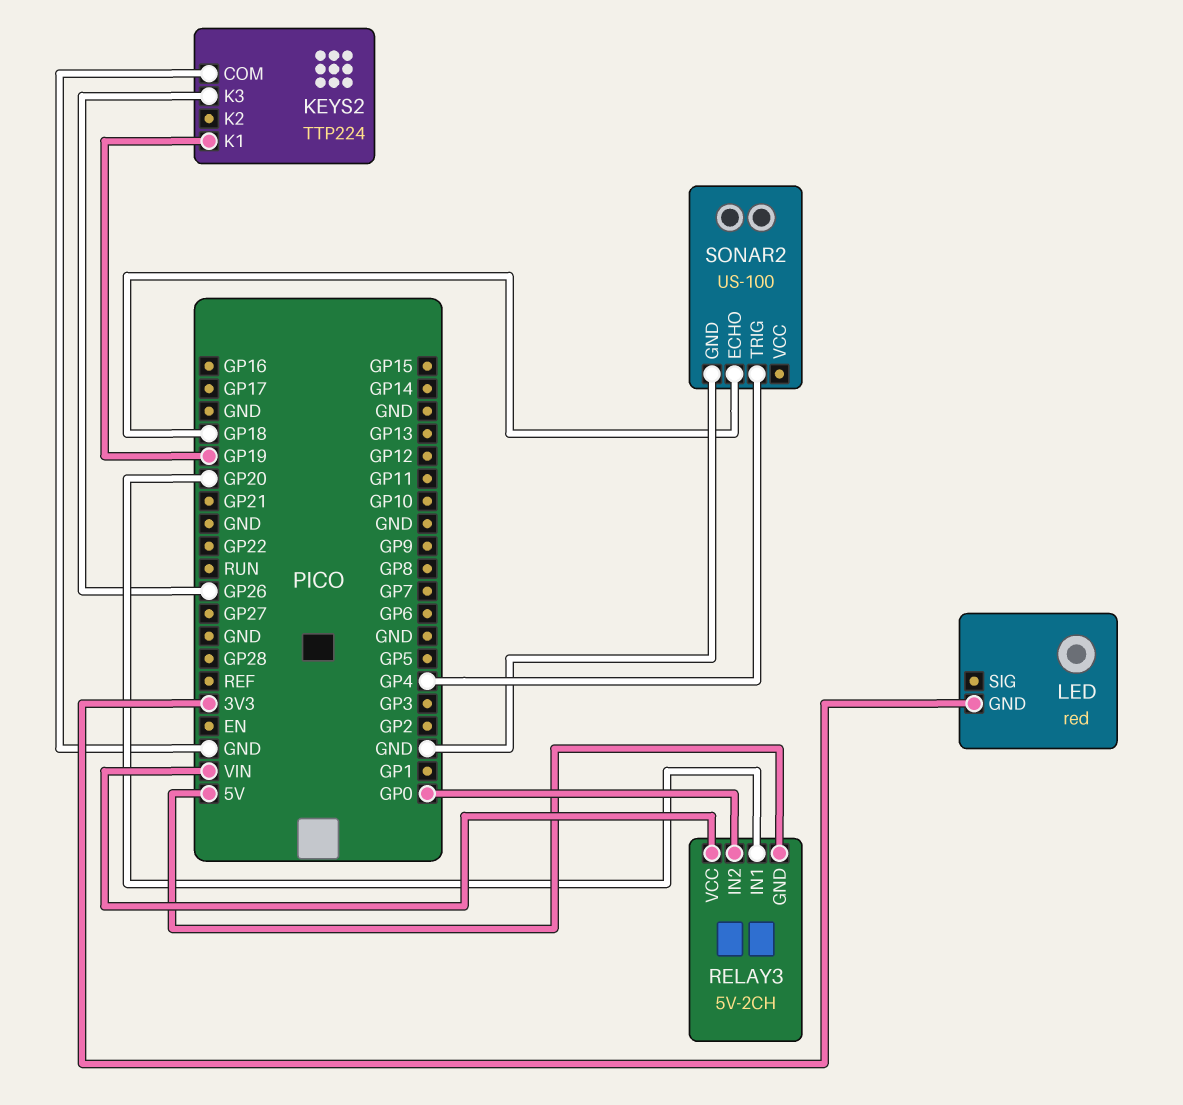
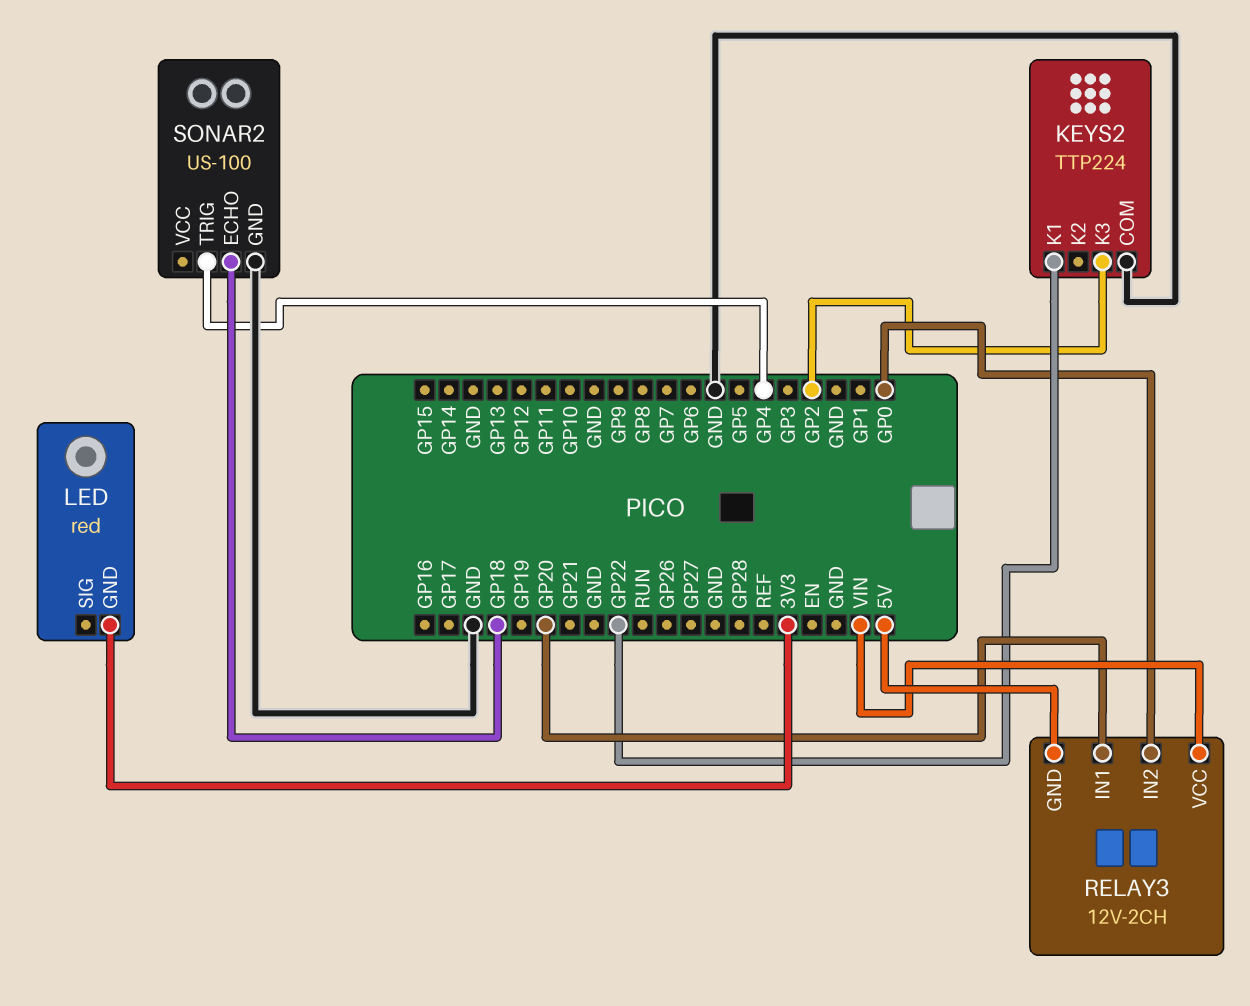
KEYS2 pin K1: GP19 -> GP22
KEYS2 pin K3: GP26 -> GP2
RELAY3: 5V-2CH -> 12V-2CH

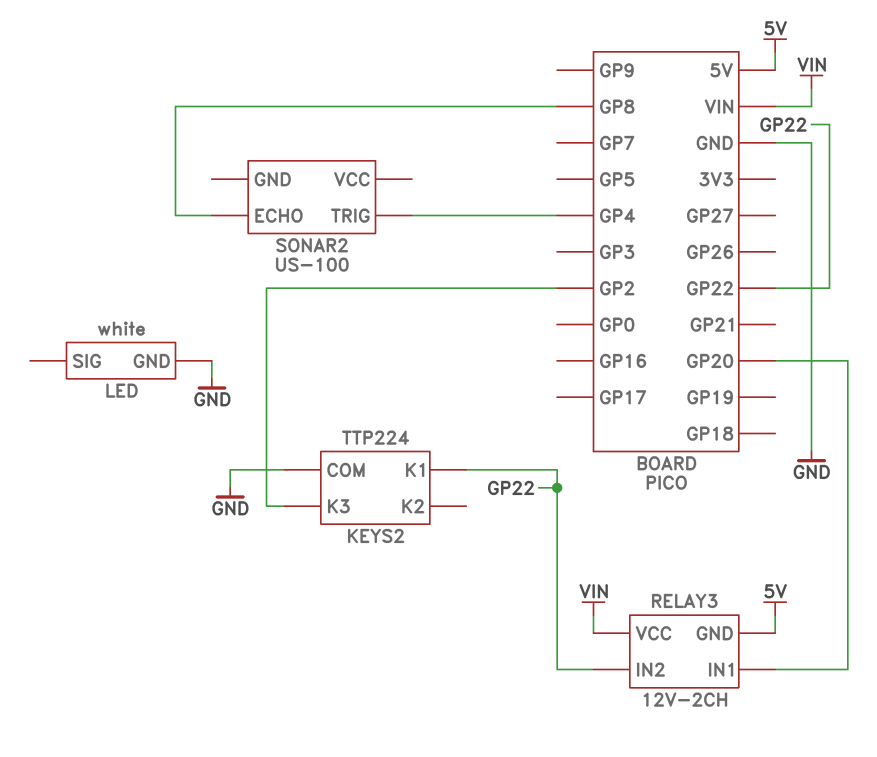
LED: red -> white
LED pin GND: 3V3 -> GND
RELAY3 pin IN2: GP0 -> GP22
SONAR2 pin ECHO: GP18 -> GP8
SONAR2 pin GND: GND -> none

